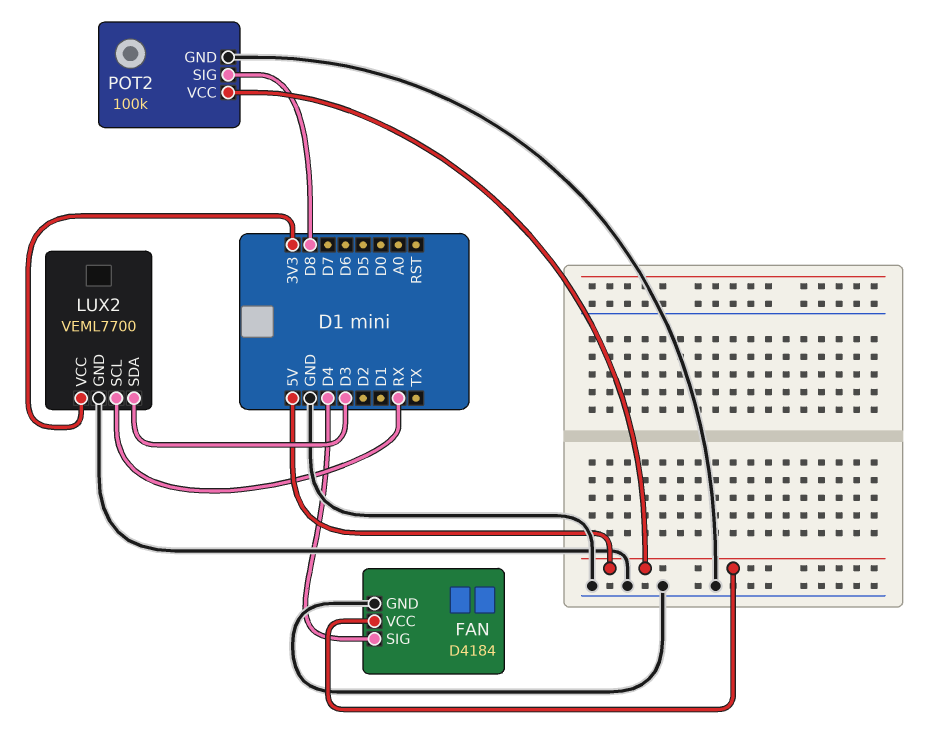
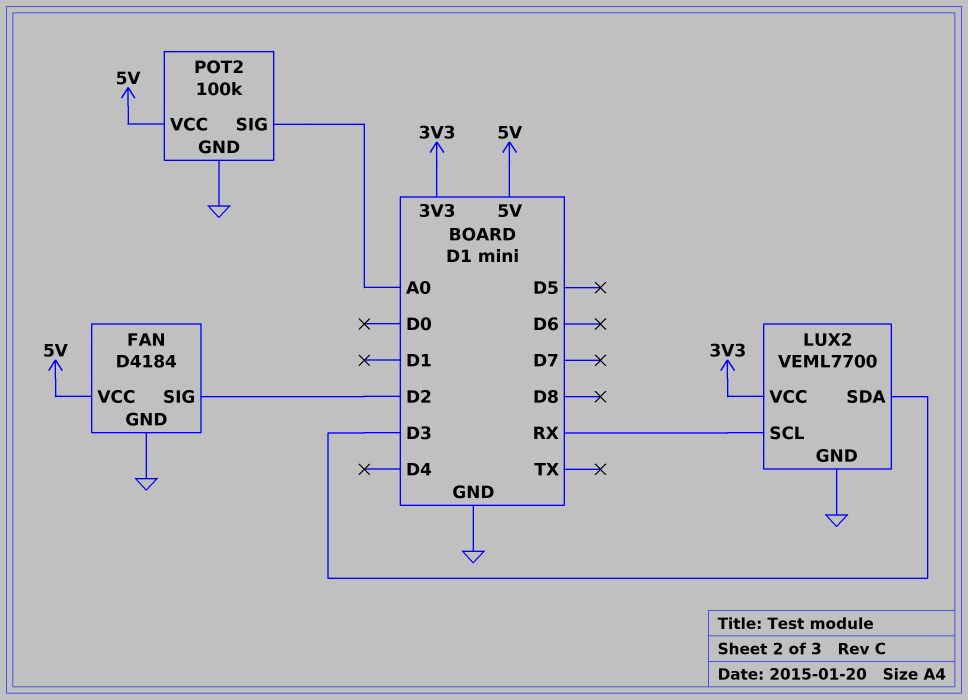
FAN pin SIG: D4 -> D2
POT2 pin SIG: D8 -> A0

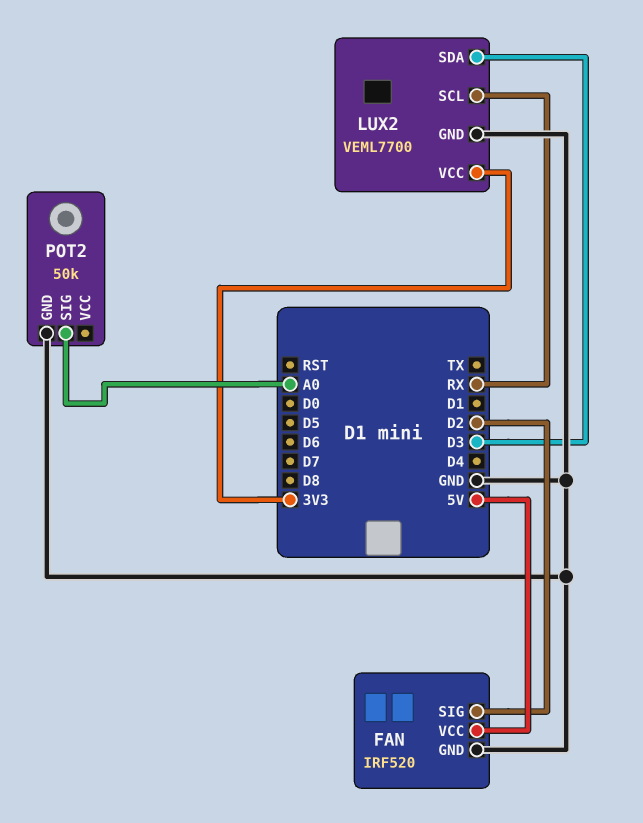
FAN: D4184 -> IRF520
POT2: 100k -> 50k
POT2 pin VCC: 5V -> none

